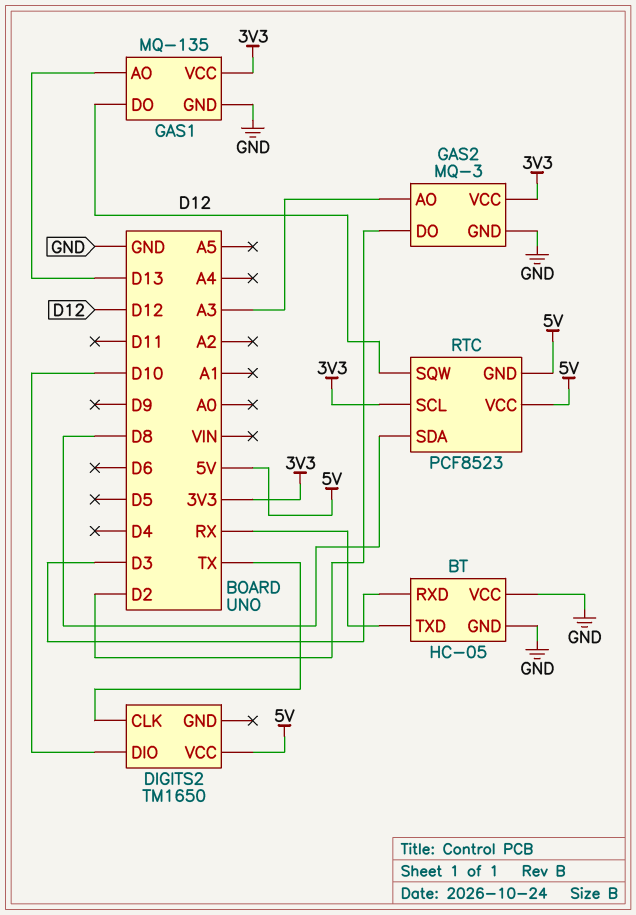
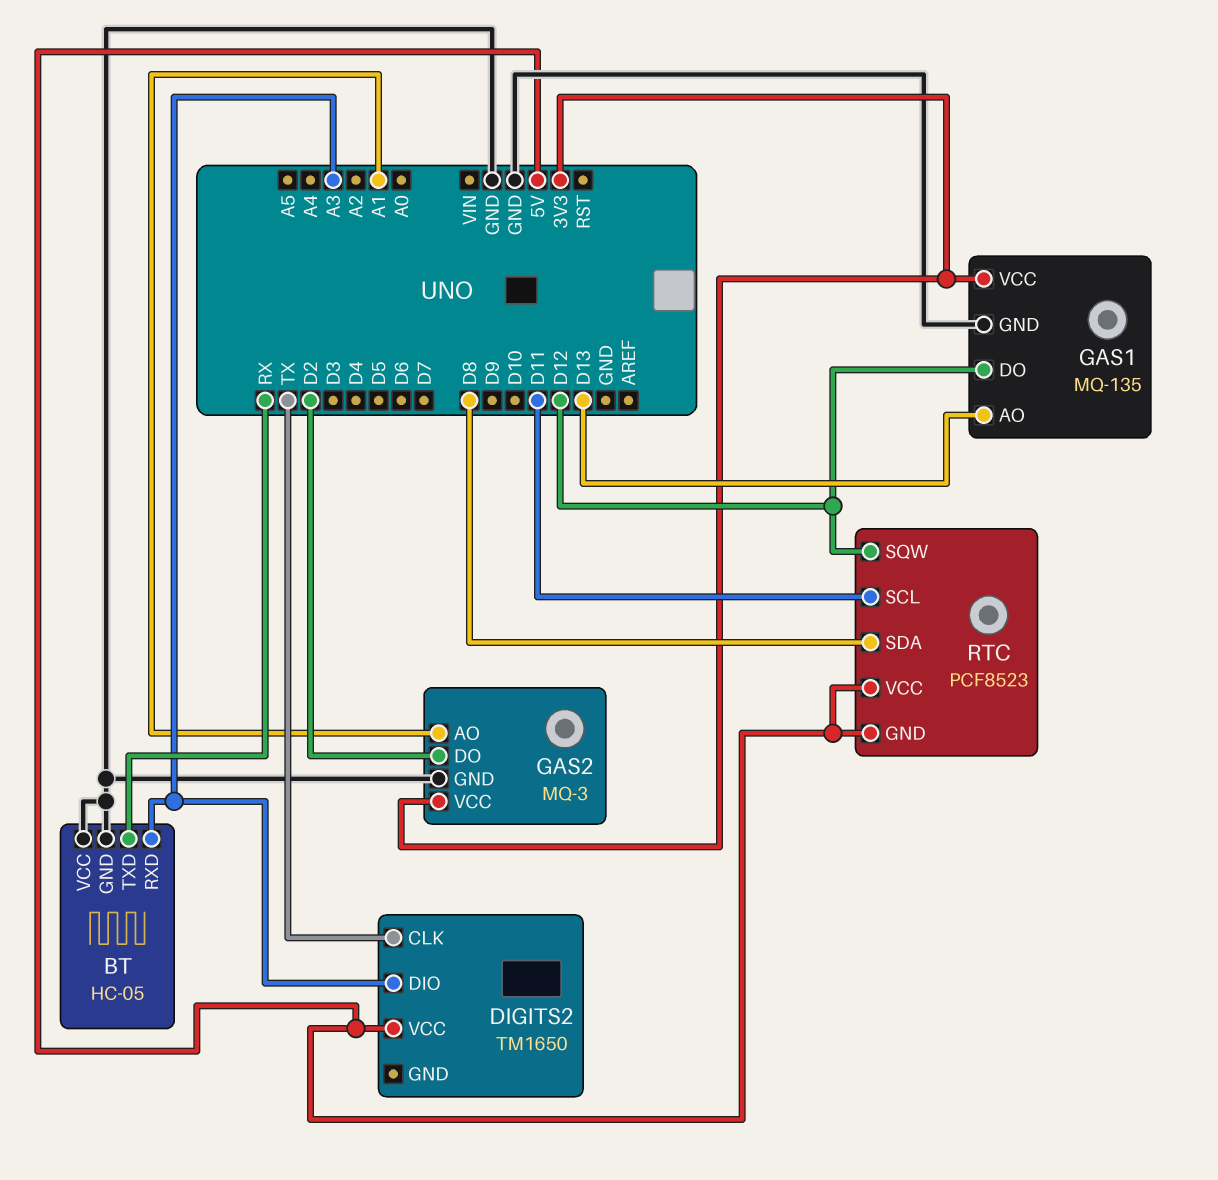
BT pin RXD: D3 -> A3
DIGITS2 pin DIO: D10 -> A3
GAS2 pin AO: A3 -> A1
RTC pin SCL: 3V3 -> D11

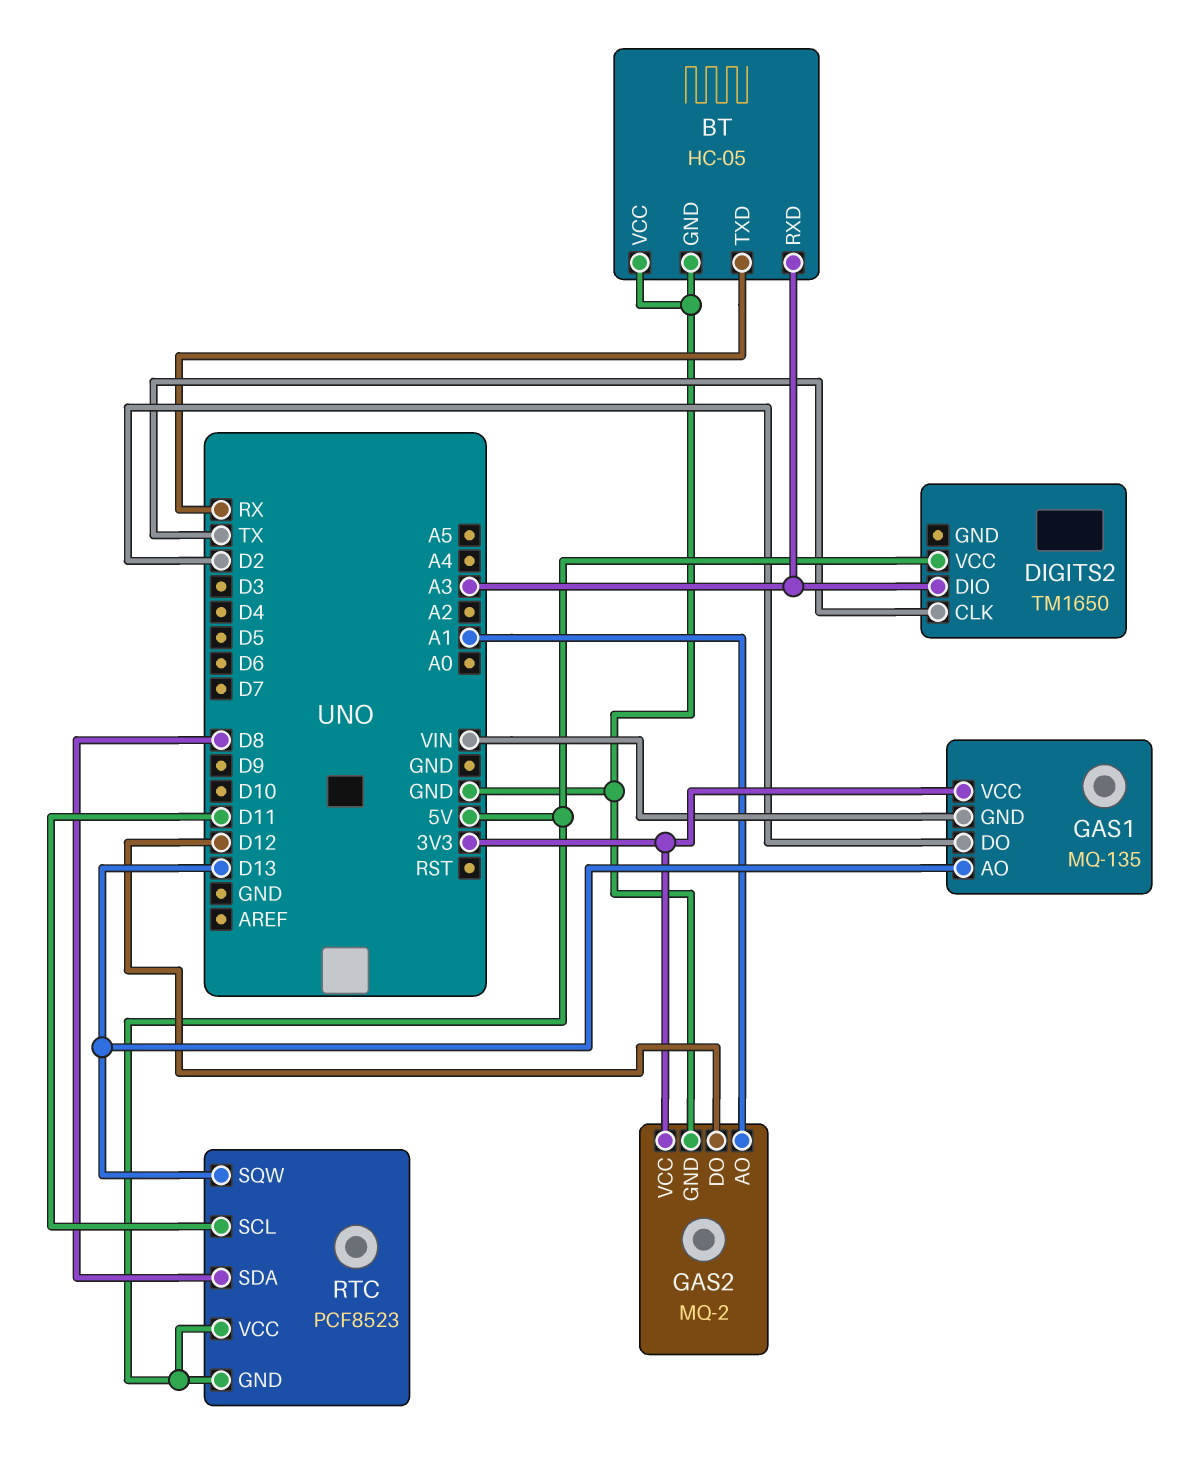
GAS1 pin DO: D12 -> D2
GAS1 pin GND: GND -> VIN
GAS2: MQ-3 -> MQ-2
GAS2 pin DO: D2 -> D12
RTC pin SQW: D12 -> D13

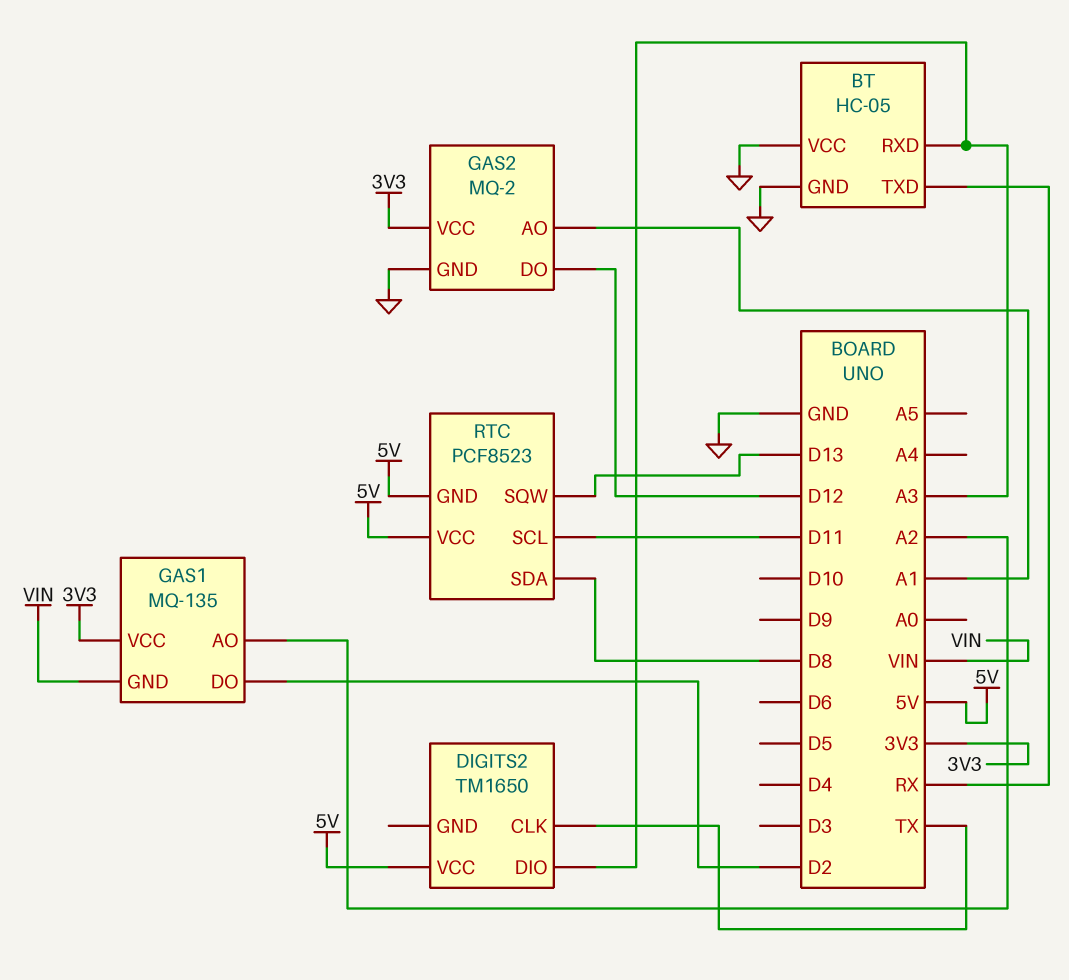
GAS1 pin AO: D13 -> A2

